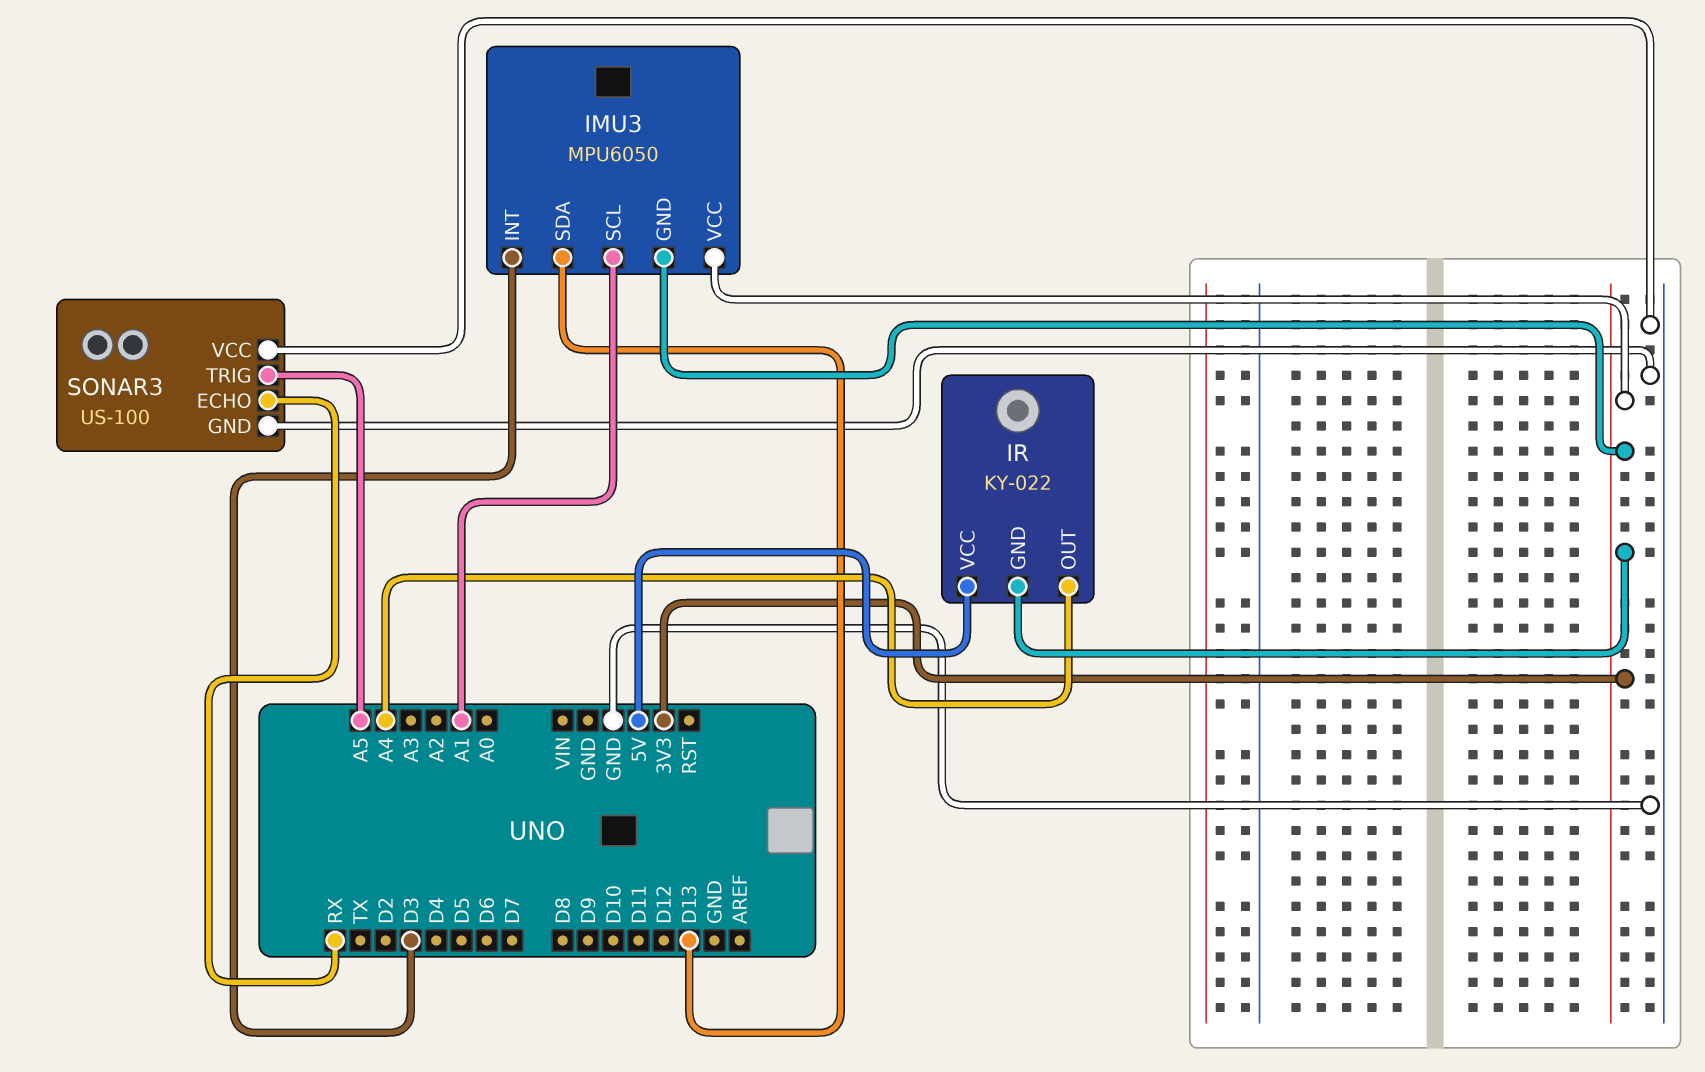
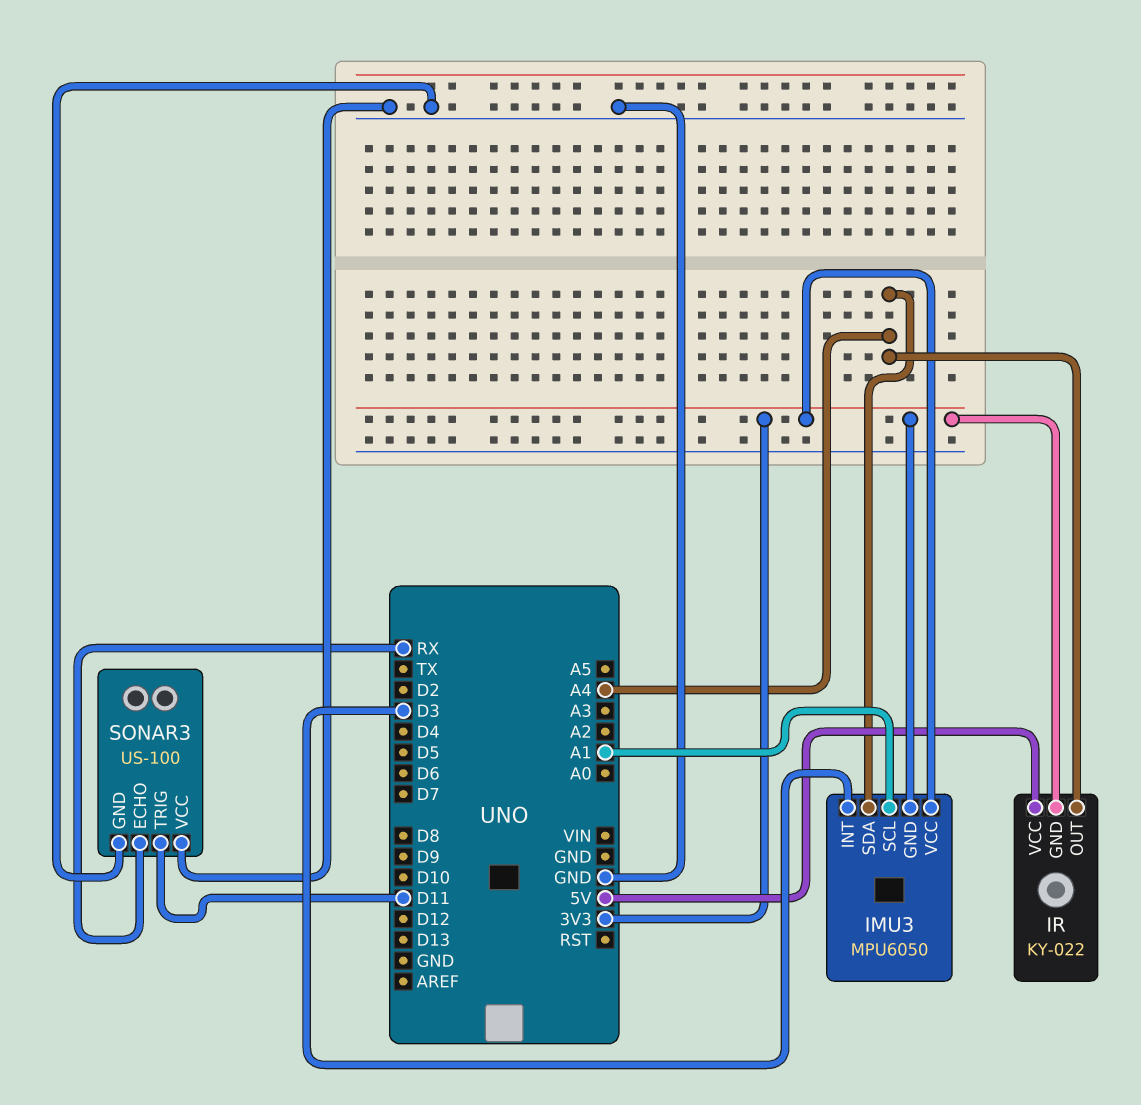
IMU3 pin SDA: D13 -> A4
SONAR3 pin TRIG: A5 -> D11

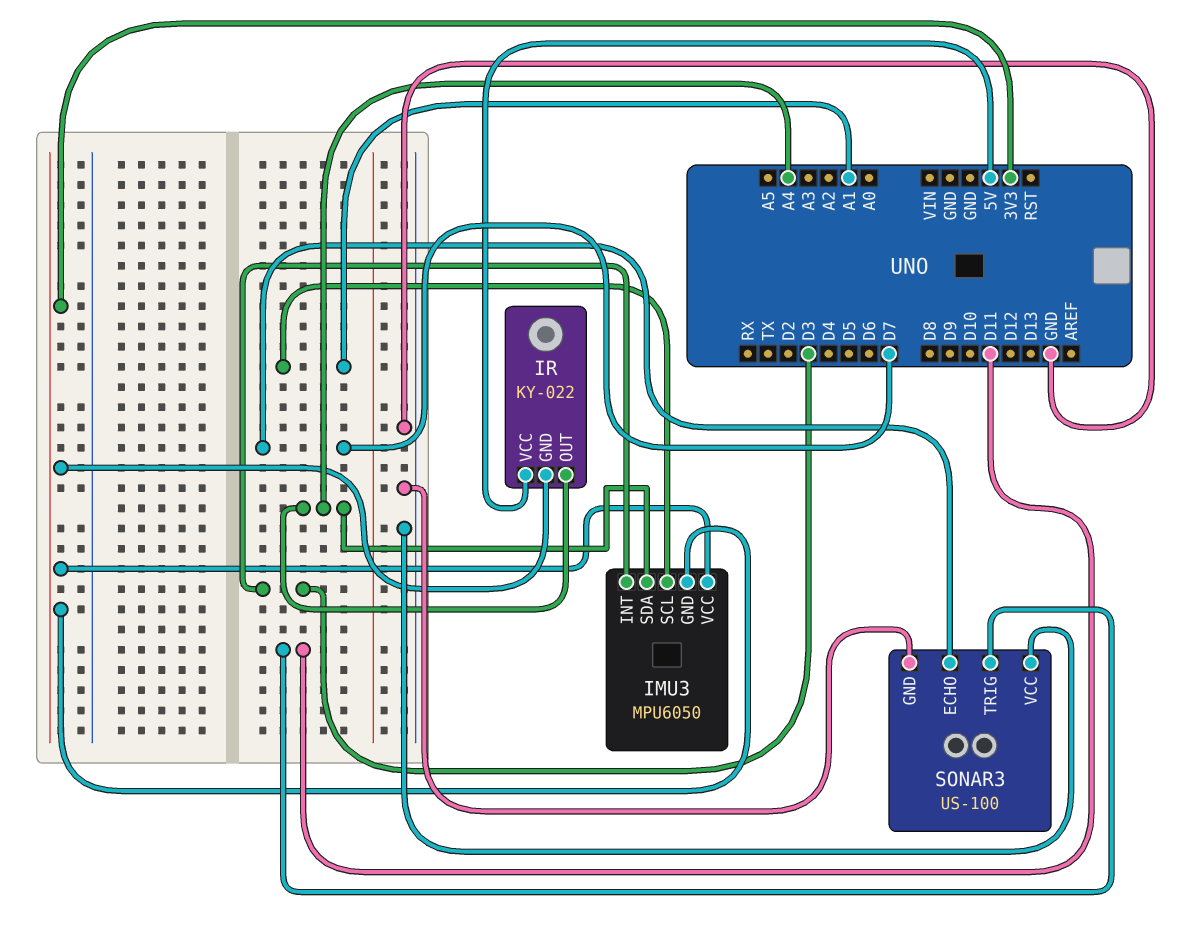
SONAR3 pin ECHO: RX -> D7

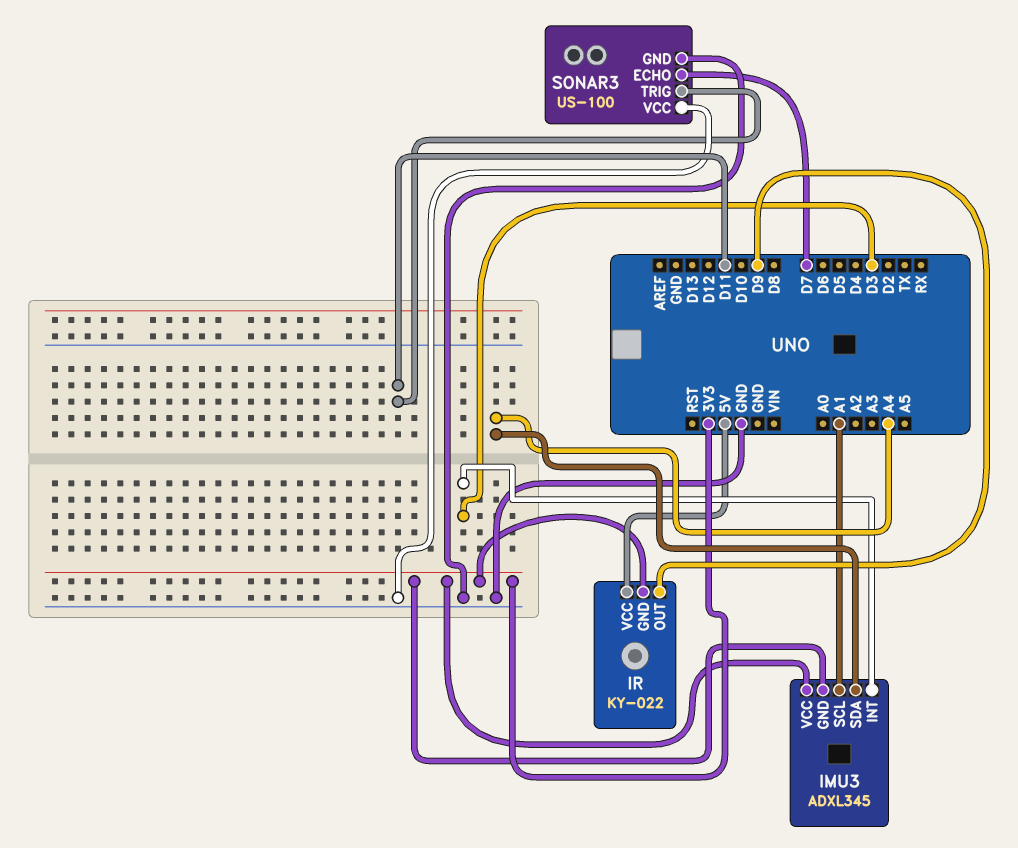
IMU3: MPU6050 -> ADXL345
IR pin OUT: A4 -> D9

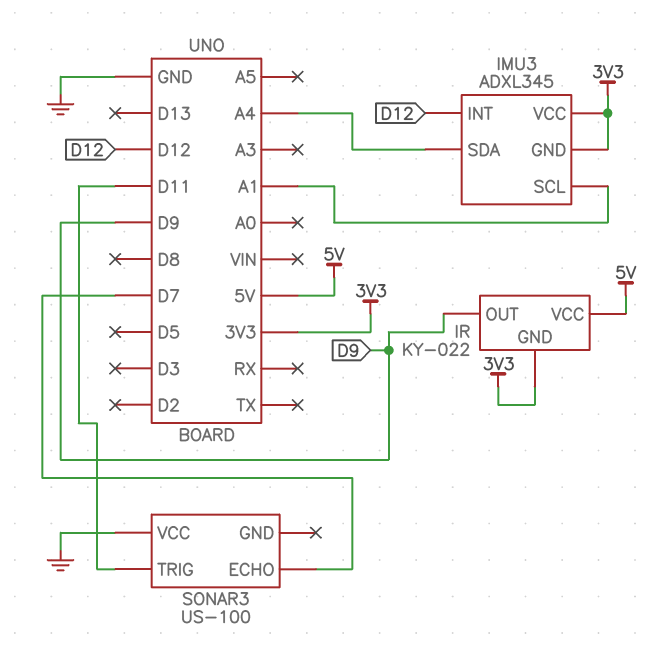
IMU3 pin INT: D3 -> D12
SONAR3 pin GND: GND -> none

